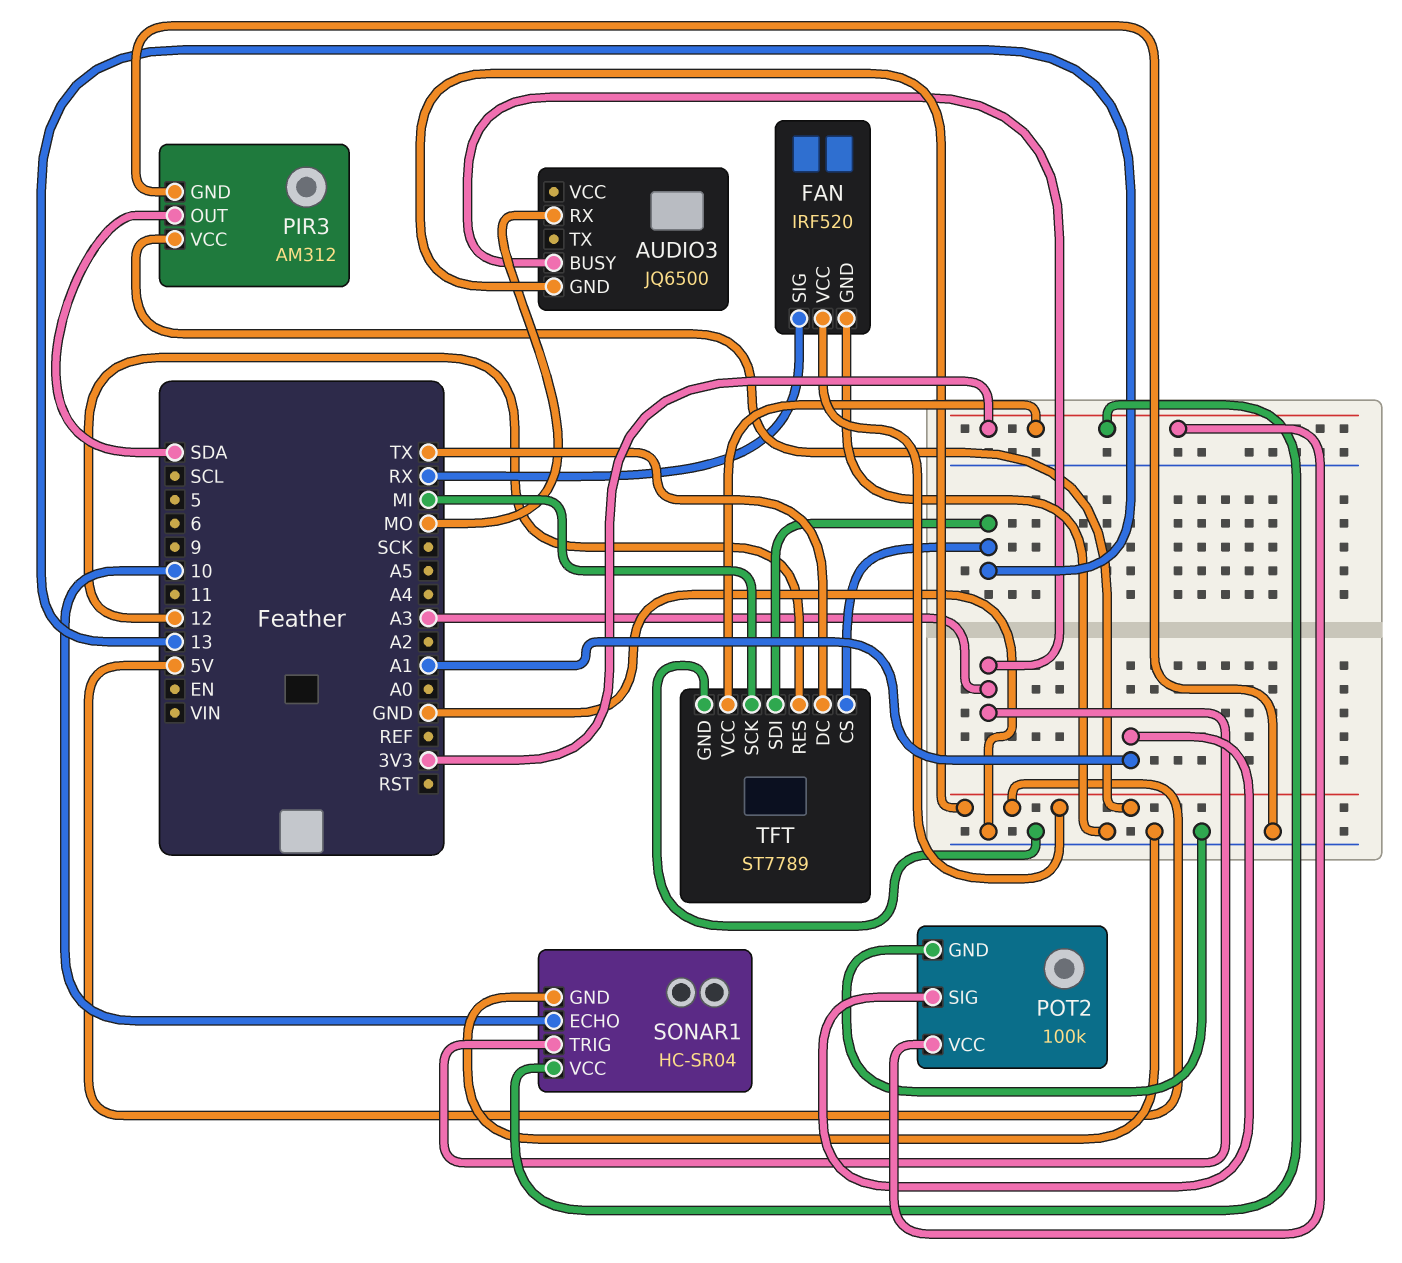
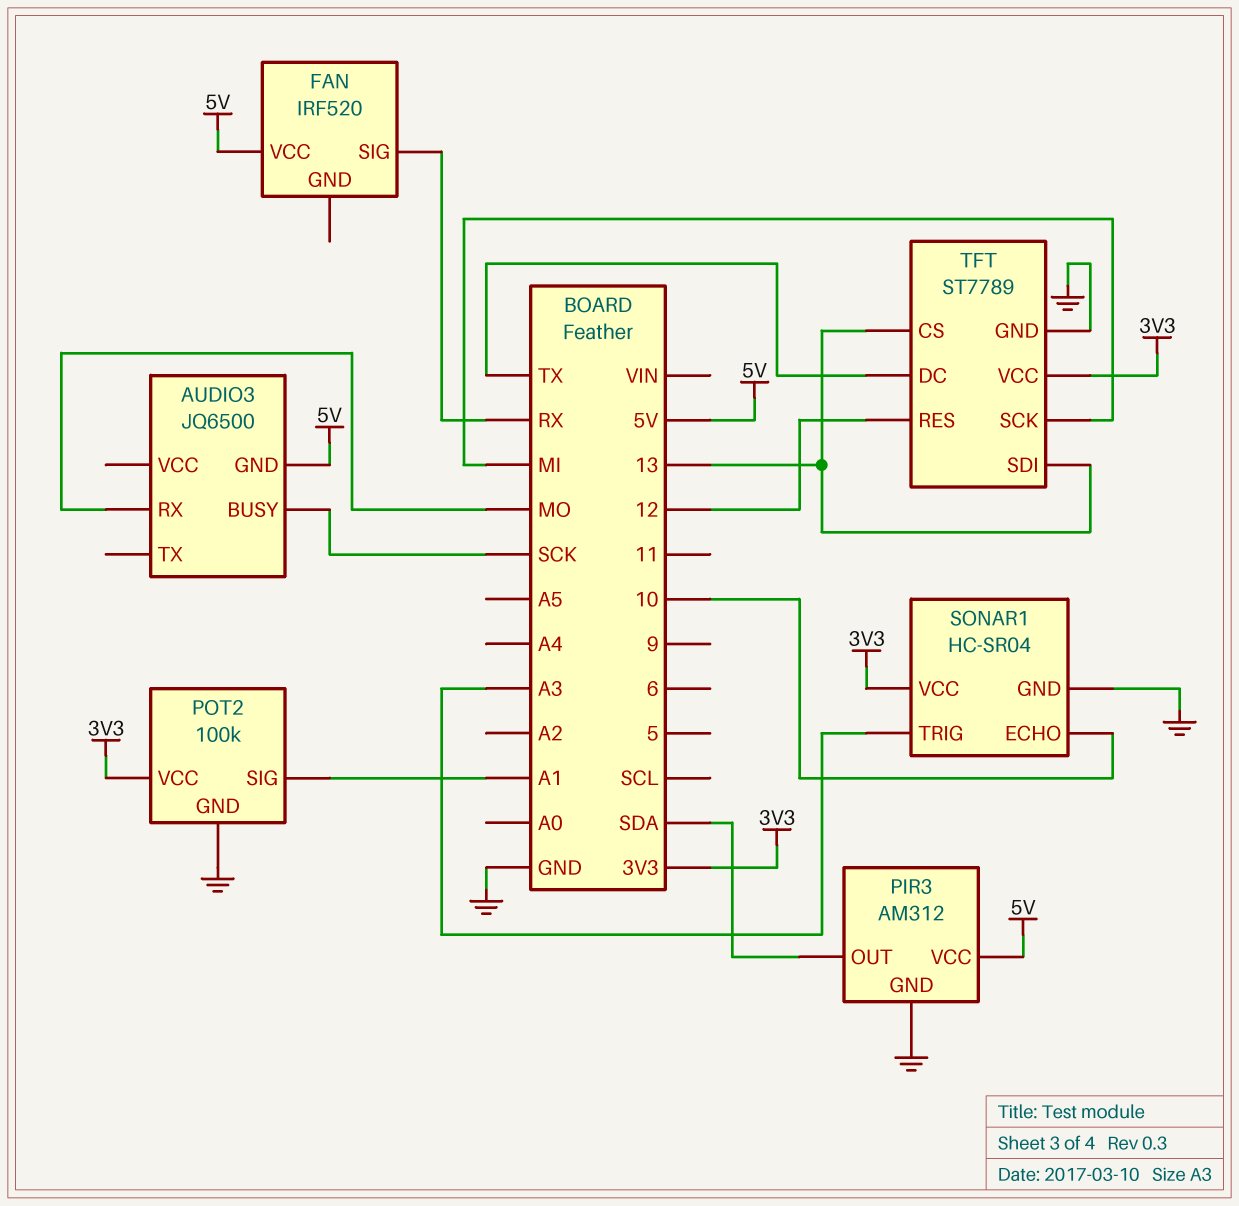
AUDIO3 pin BUSY: A3 -> SCK
FAN pin GND: GND -> none

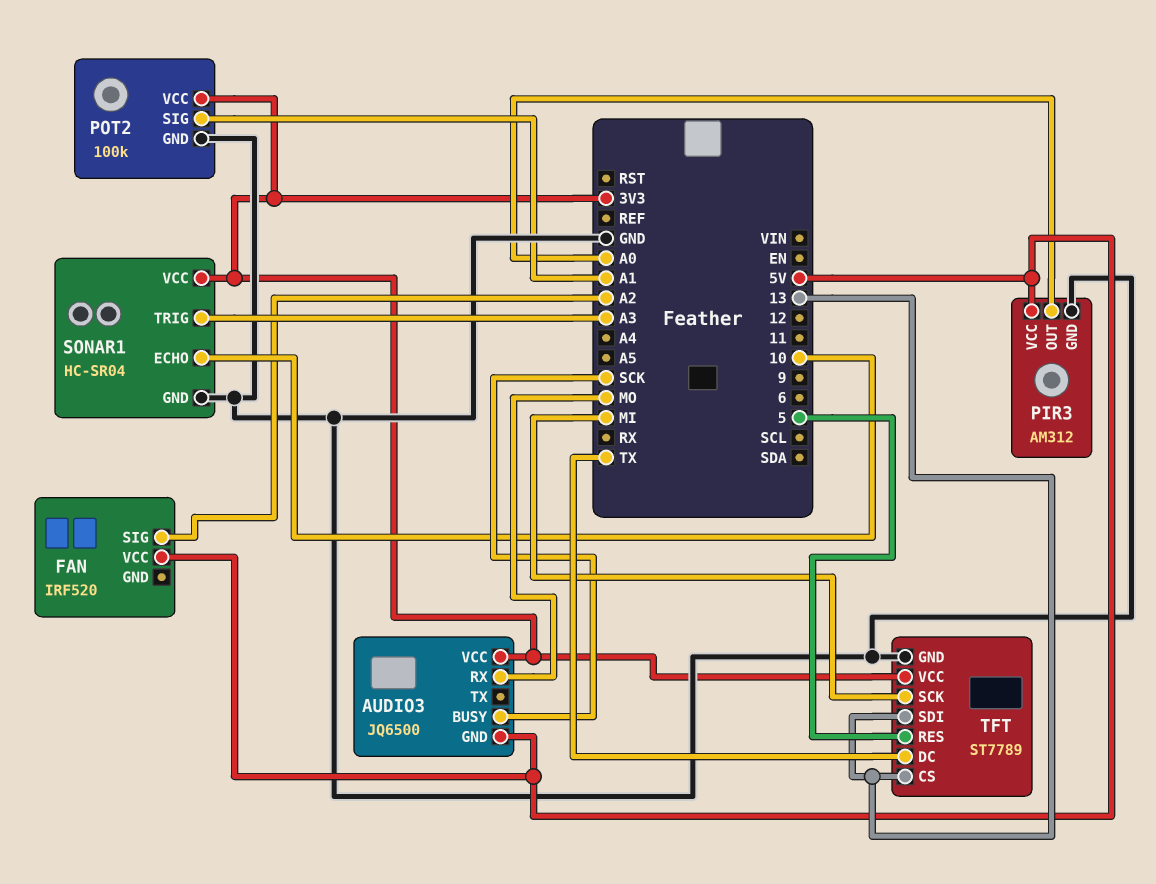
AUDIO3 pin VCC: none -> 3V3
FAN pin SIG: RX -> A2
PIR3 pin OUT: SDA -> A0
TFT pin RES: 12 -> 5

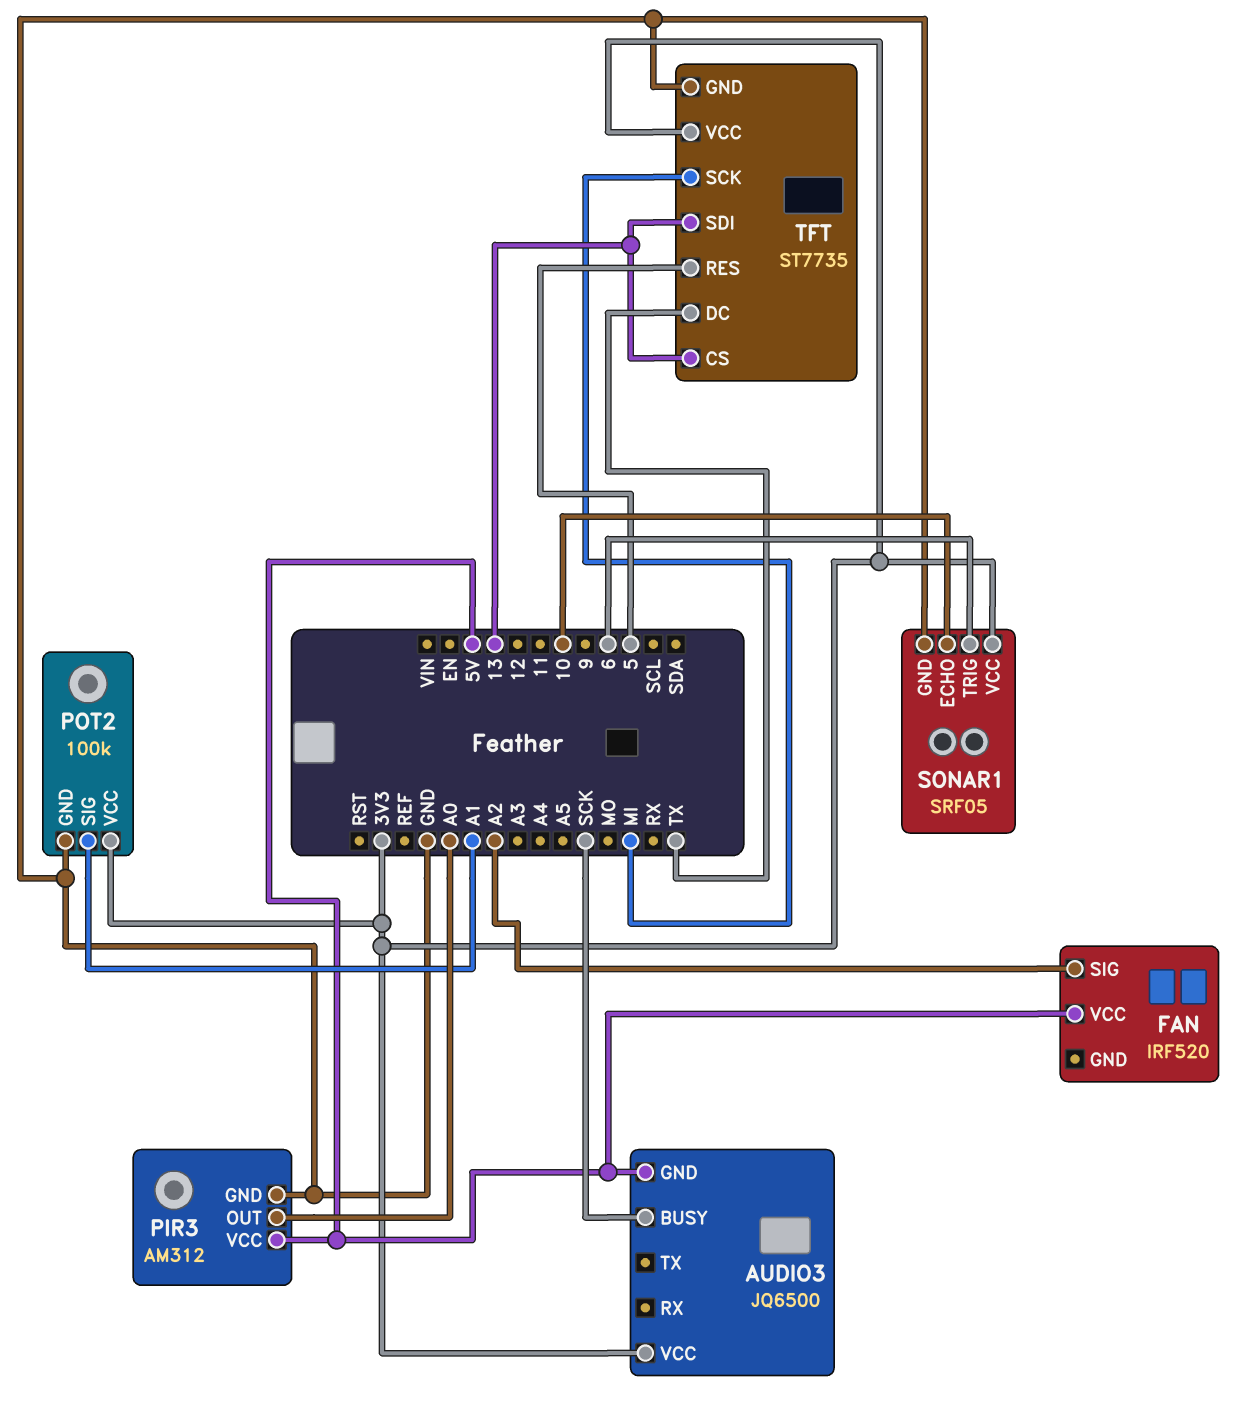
AUDIO3 pin RX: MO -> none
SONAR1: HC-SR04 -> SRF05
SONAR1 pin TRIG: A3 -> 6
TFT: ST7789 -> ST7735

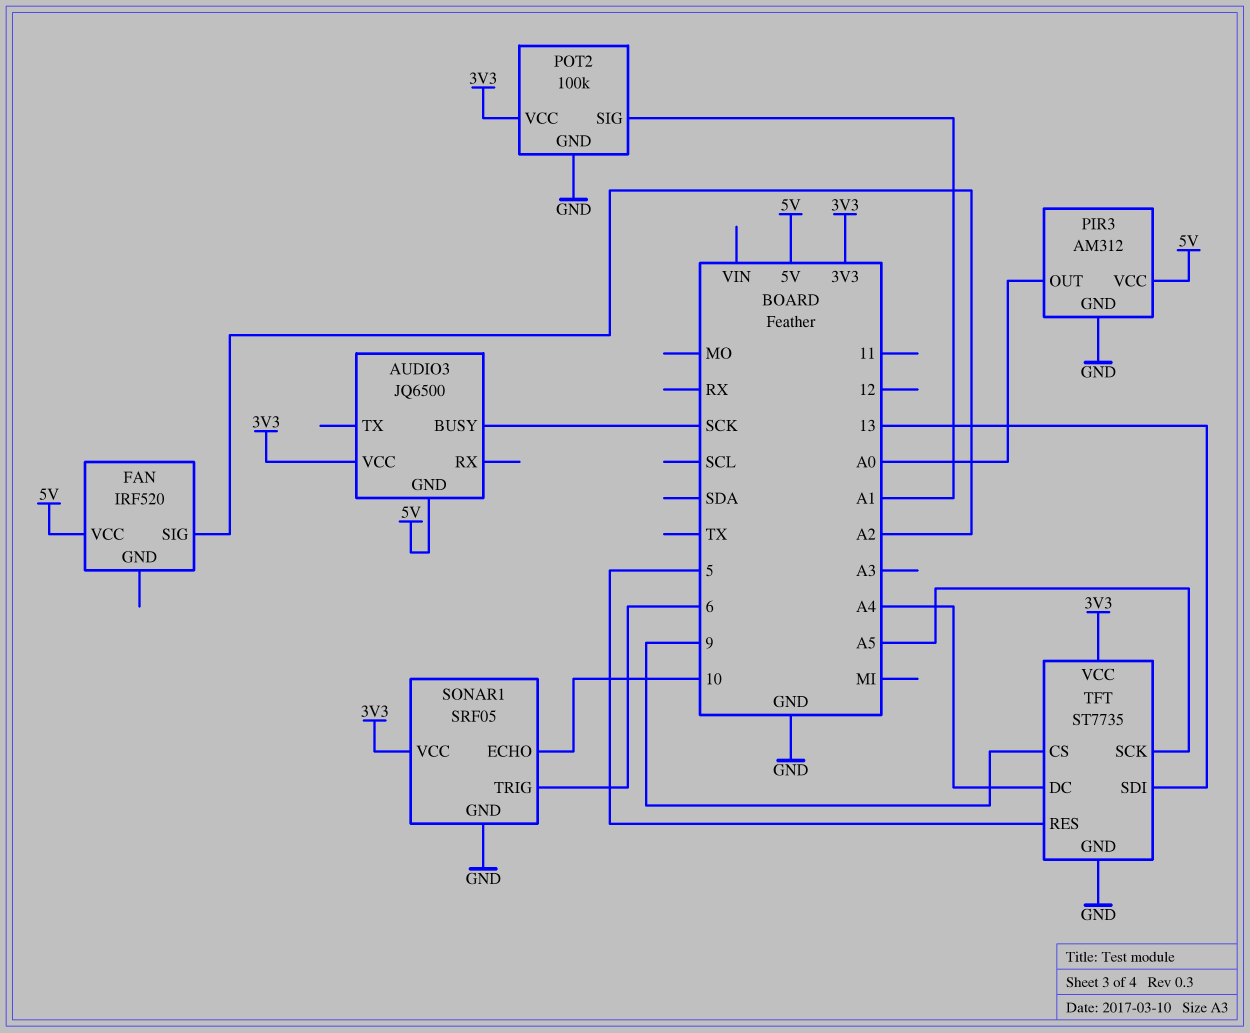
TFT pin CS: 13 -> 9
TFT pin DC: TX -> A4
TFT pin SCK: MI -> A5

